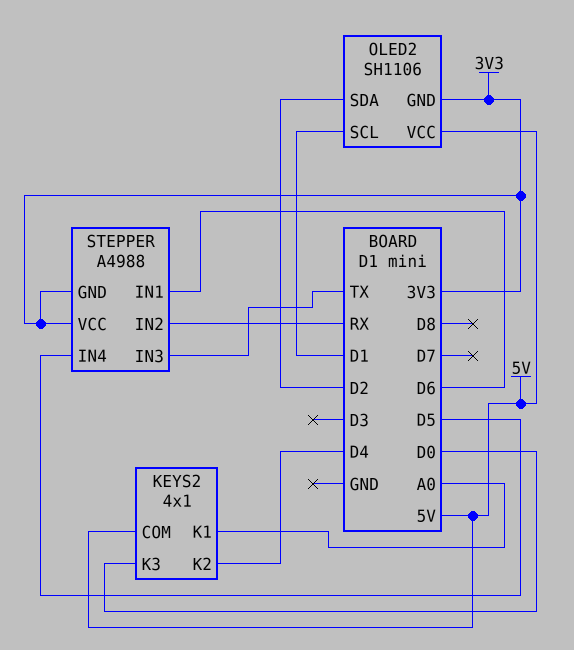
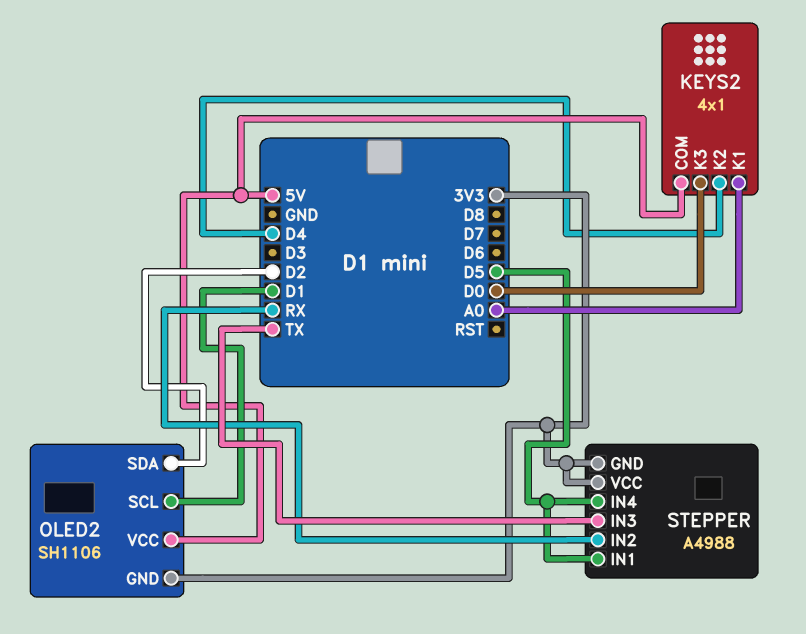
STEPPER pin IN1: D6 -> D5

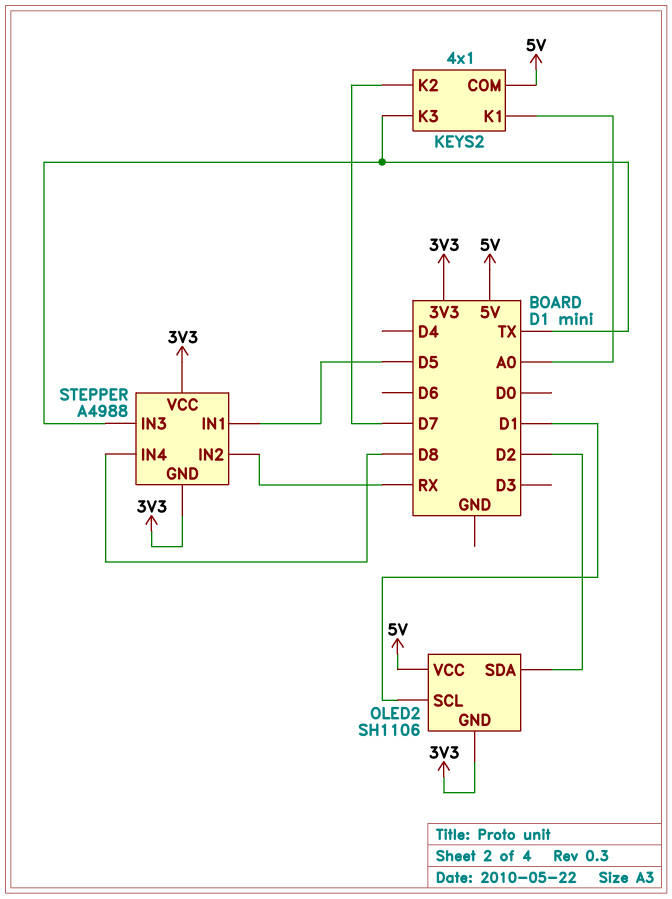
KEYS2 pin K2: D4 -> D7
KEYS2 pin K3: D0 -> TX
STEPPER pin IN4: D5 -> D8

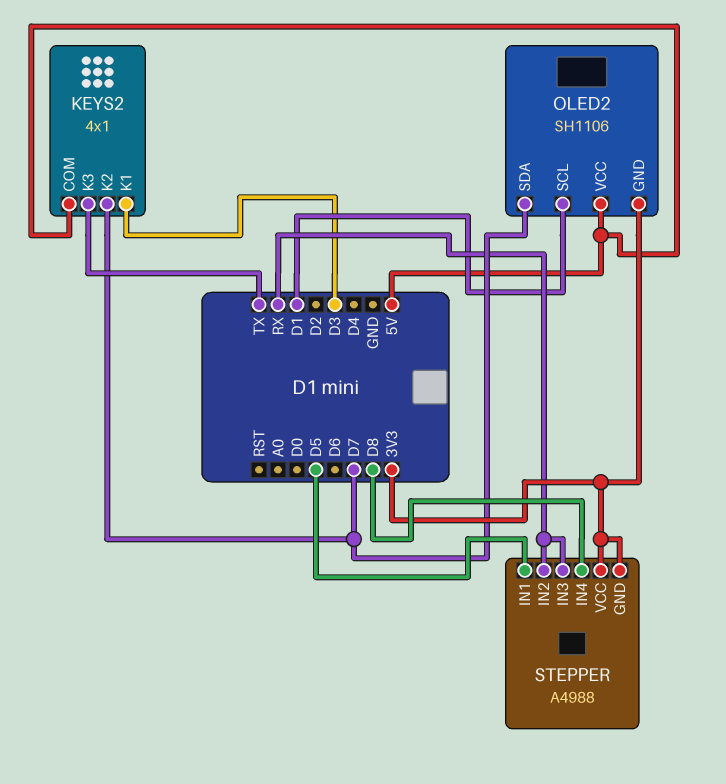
KEYS2 pin K1: A0 -> D3
OLED2 pin SDA: D2 -> D7
STEPPER pin IN3: TX -> RX

